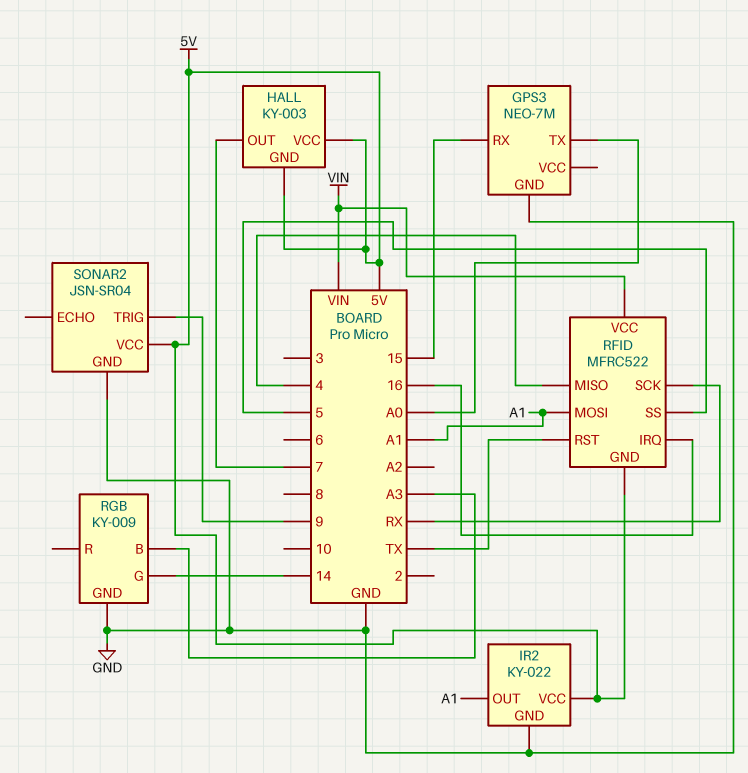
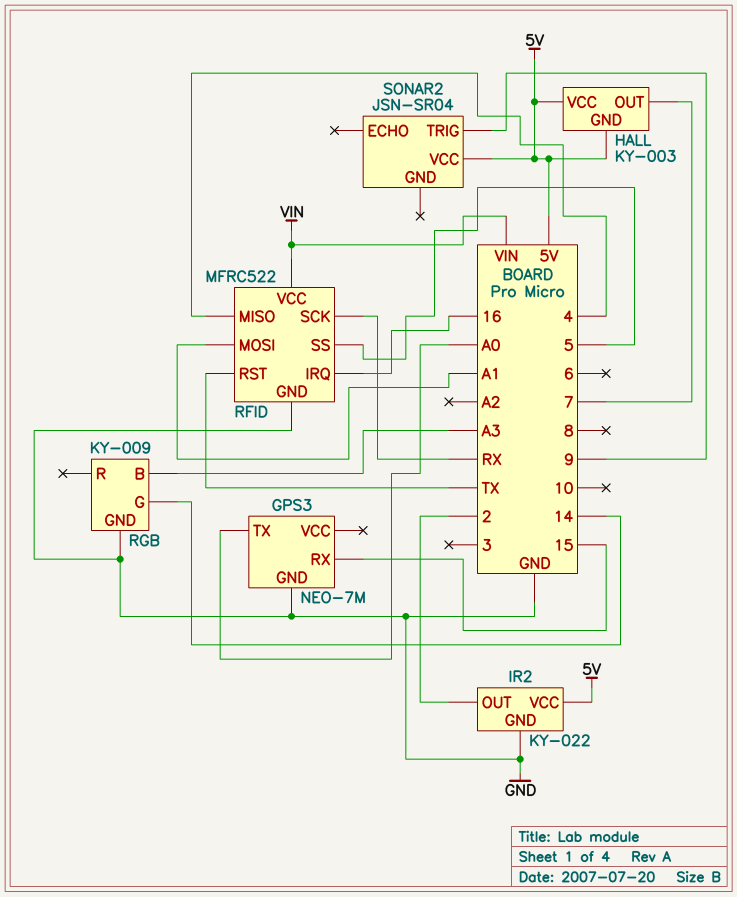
IR2 pin OUT: A1 -> 2
RFID pin GND: 5V -> GND
SONAR2 pin GND: GND -> none

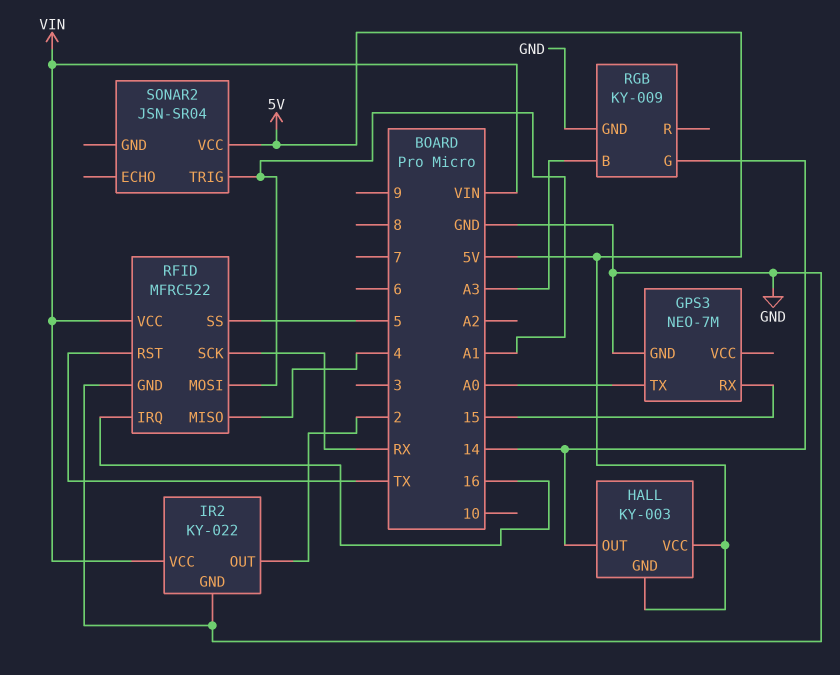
HALL pin OUT: 7 -> 14
IR2 pin VCC: 5V -> VIN
SONAR2 pin TRIG: 9 -> A1

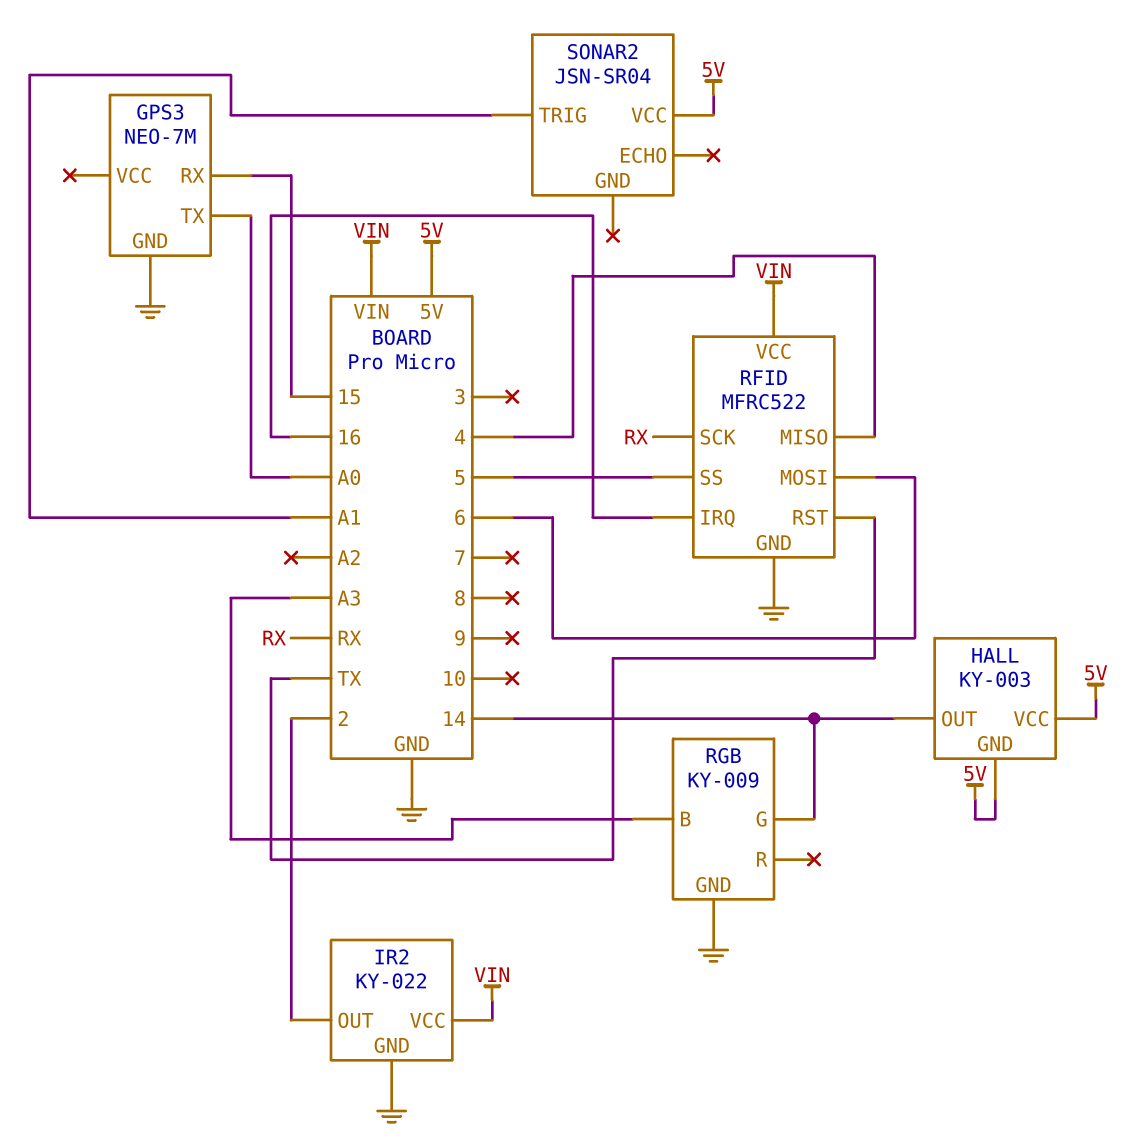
RFID pin MOSI: A1 -> 6

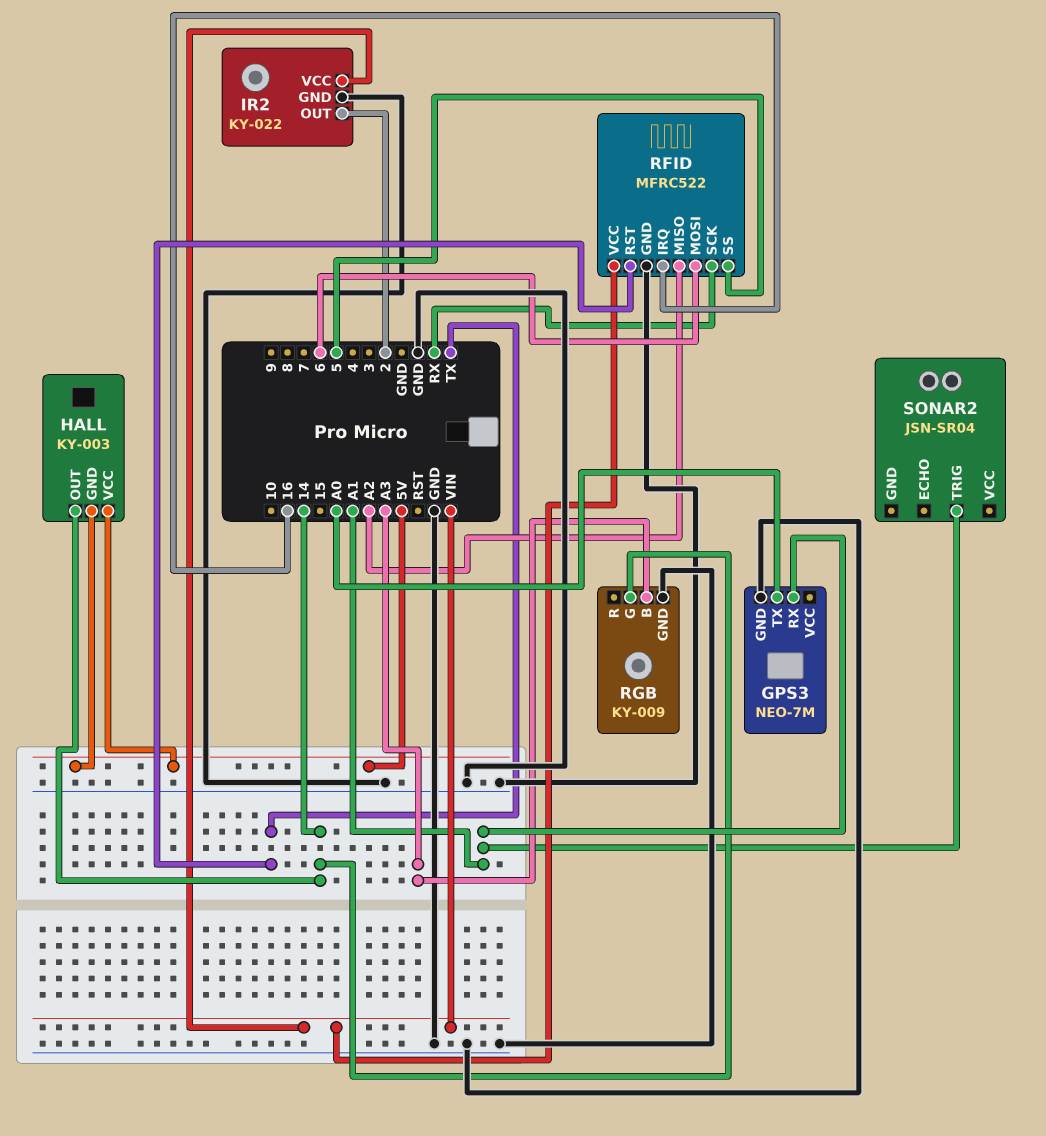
GPS3 pin RX: 15 -> A1
RFID pin MISO: 4 -> A2
SONAR2 pin VCC: 5V -> none

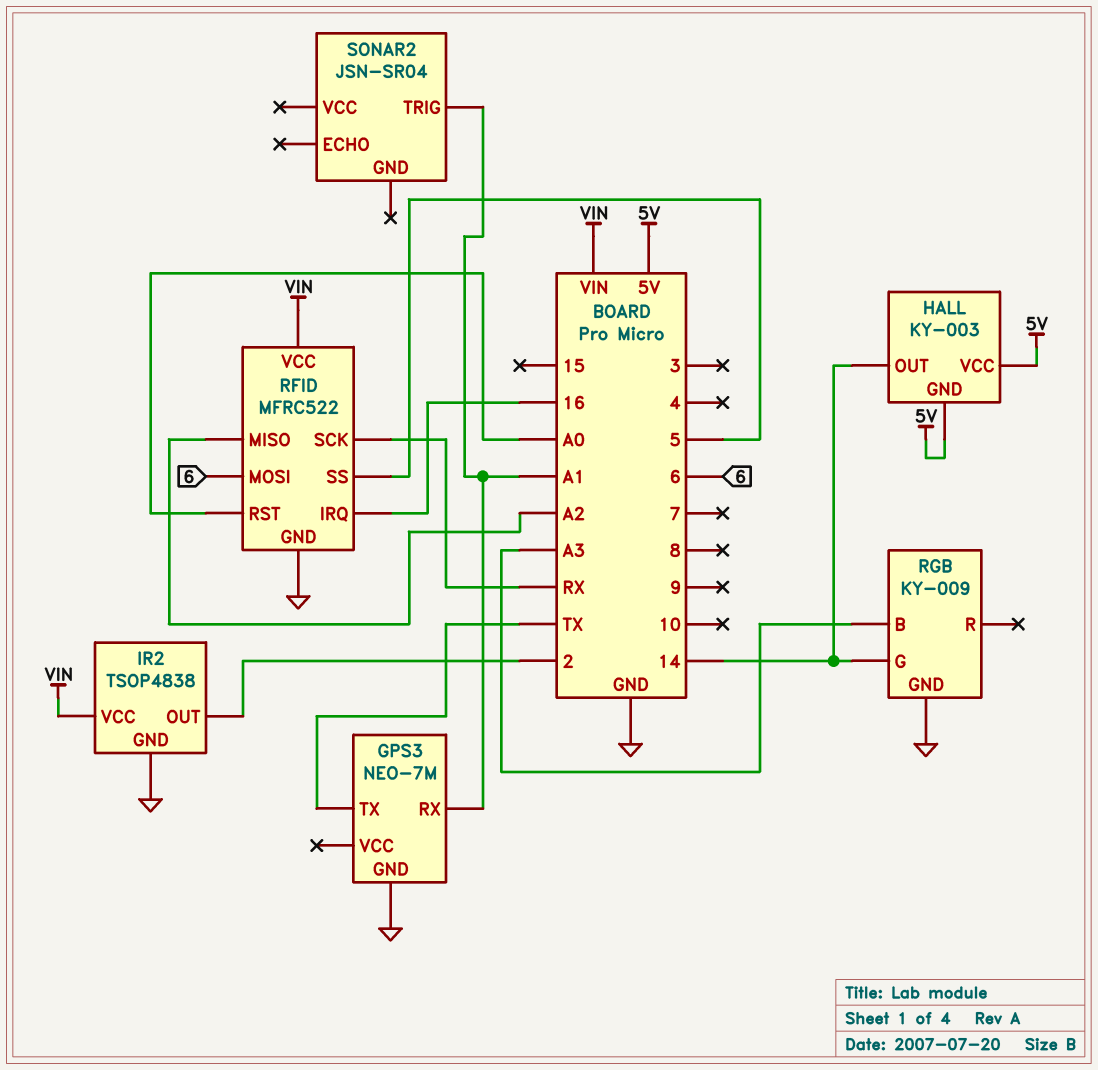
GPS3 pin TX: A0 -> TX
IR2: KY-022 -> TSOP4838
RFID pin RST: TX -> A0

